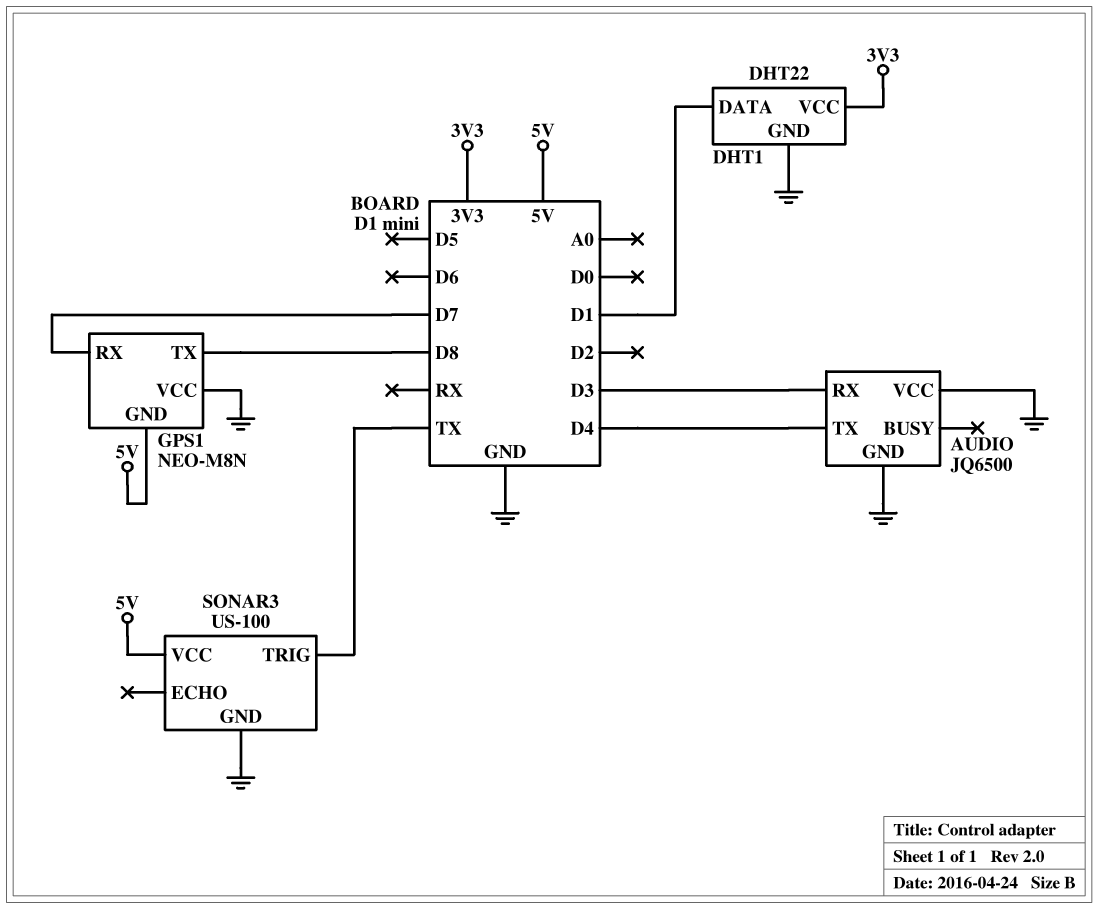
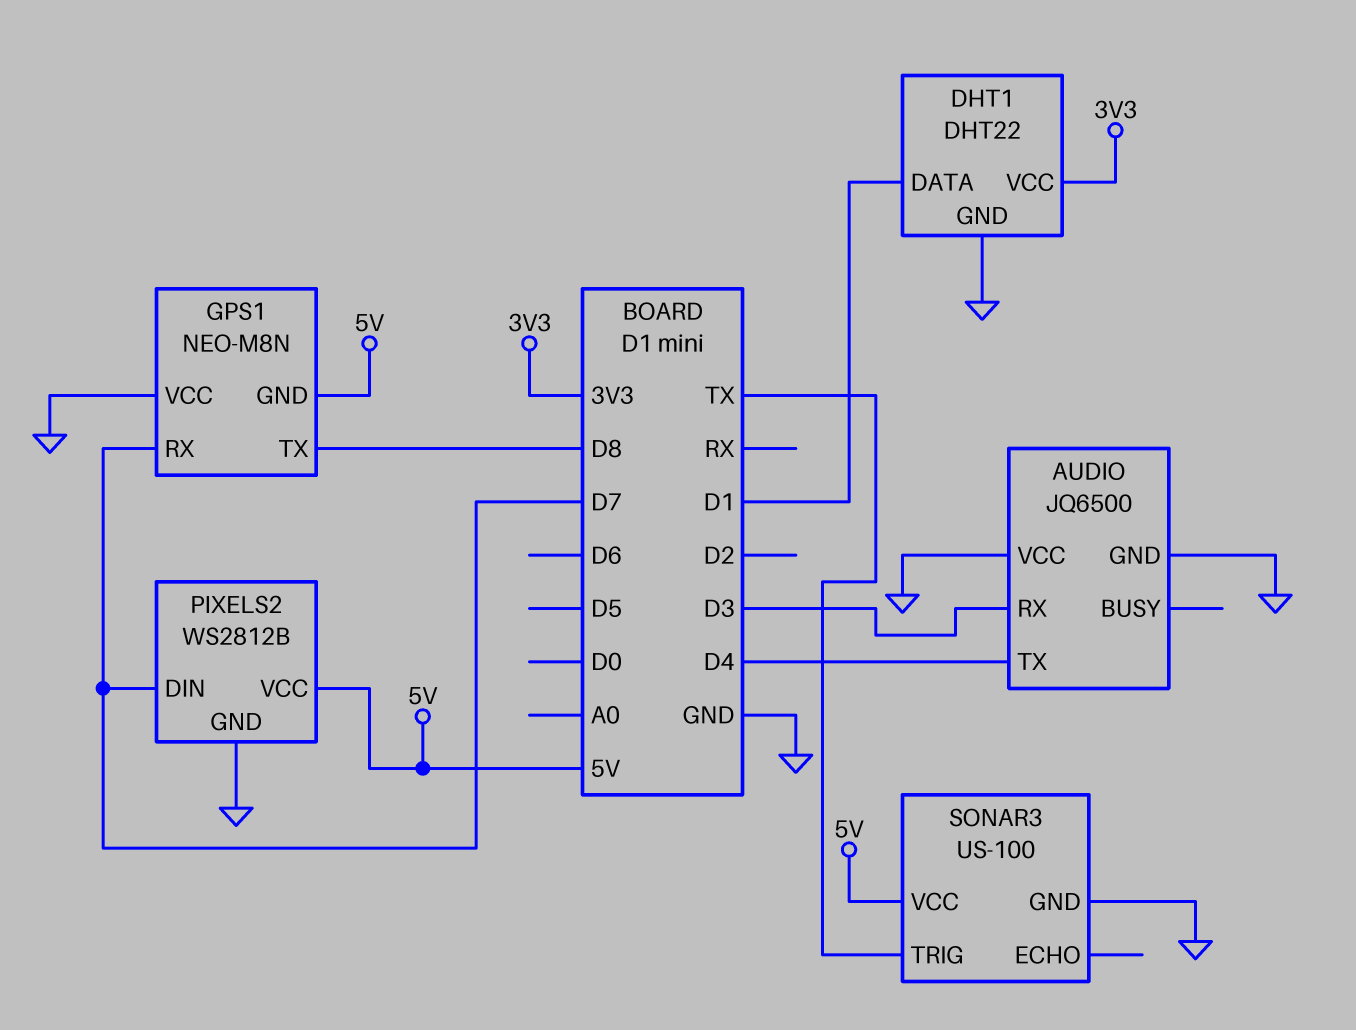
PIXELS2: none -> WS2812B
PIXELS2 pin DIN: none -> D7
PIXELS2 pin GND: none -> GND
PIXELS2 pin VCC: none -> 5V

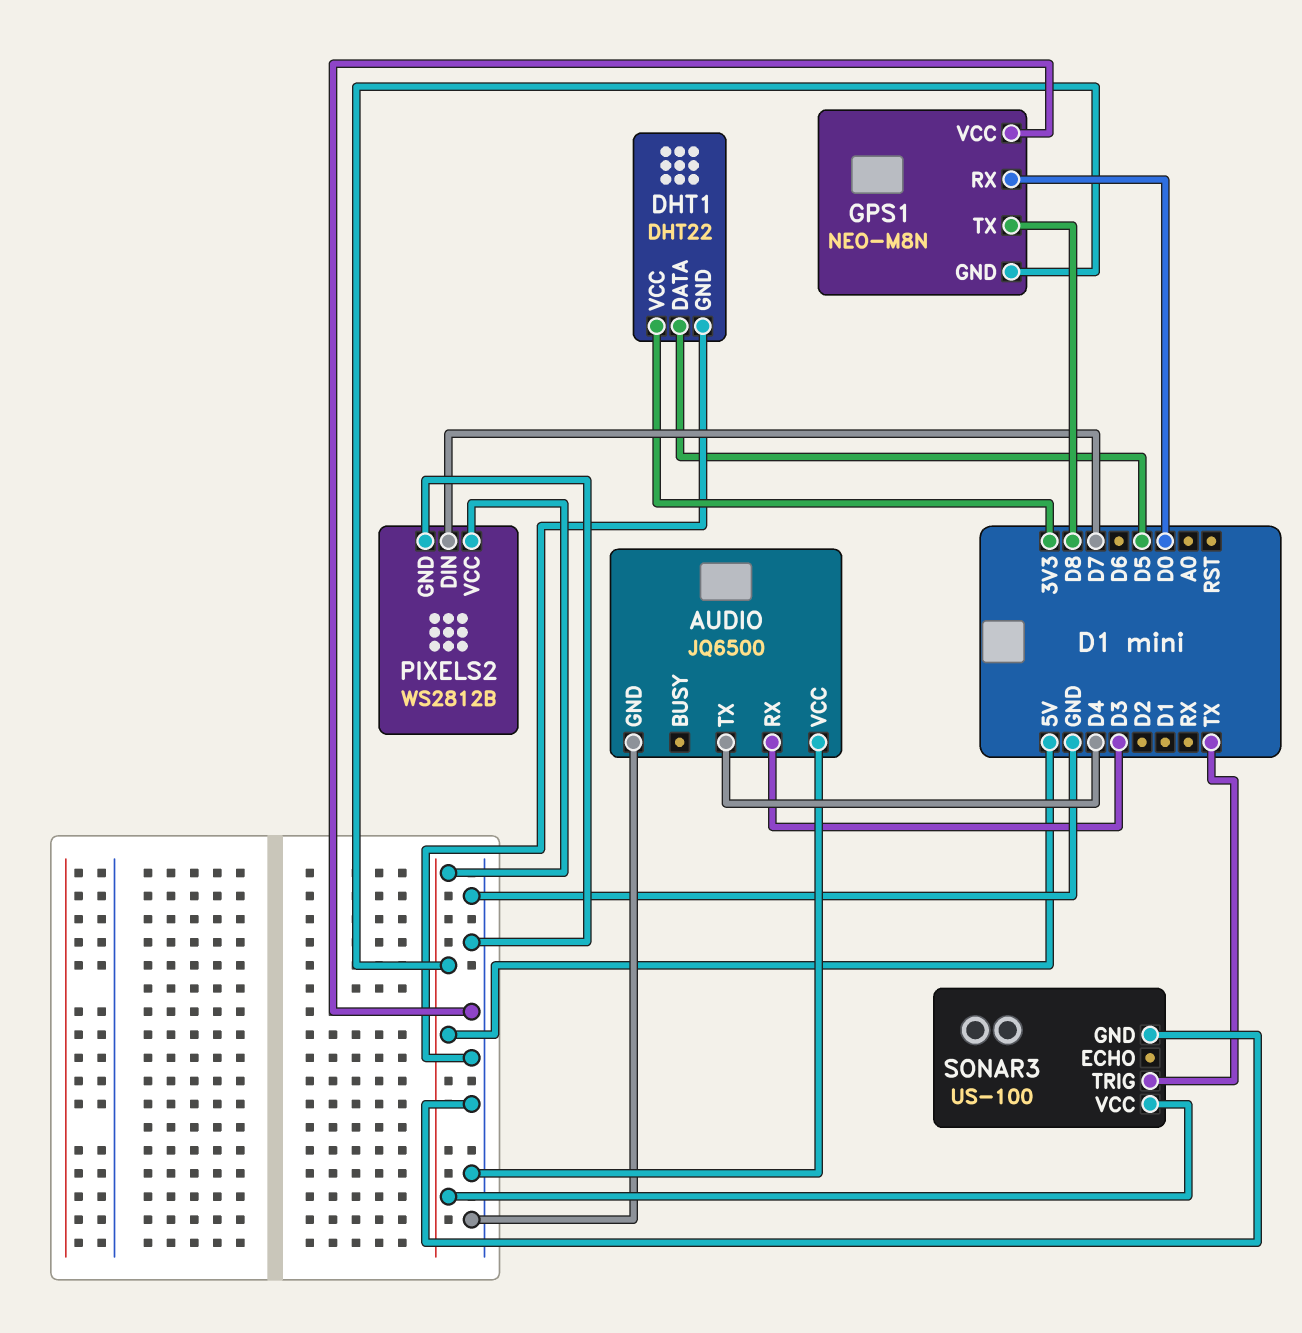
DHT1 pin DATA: D1 -> D5
GPS1 pin RX: D7 -> D0

